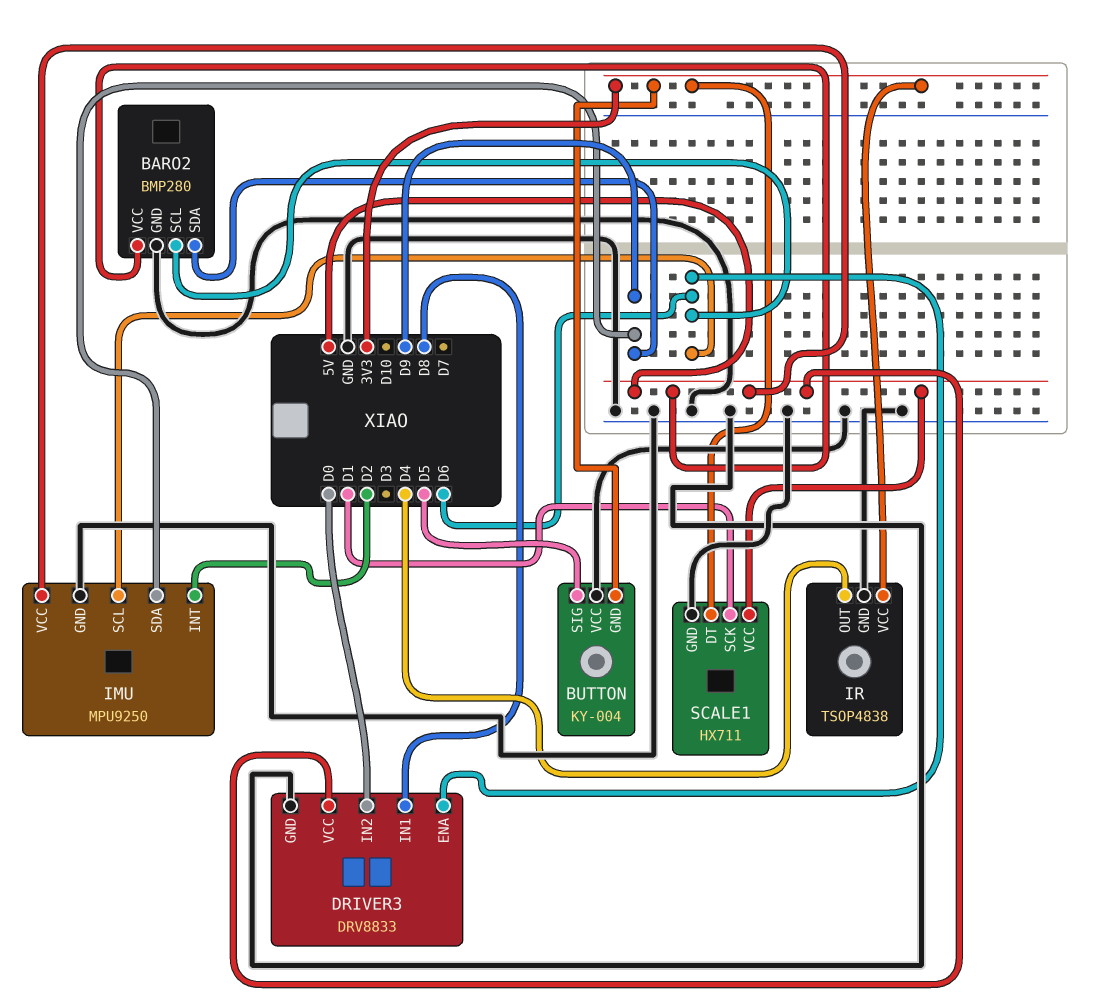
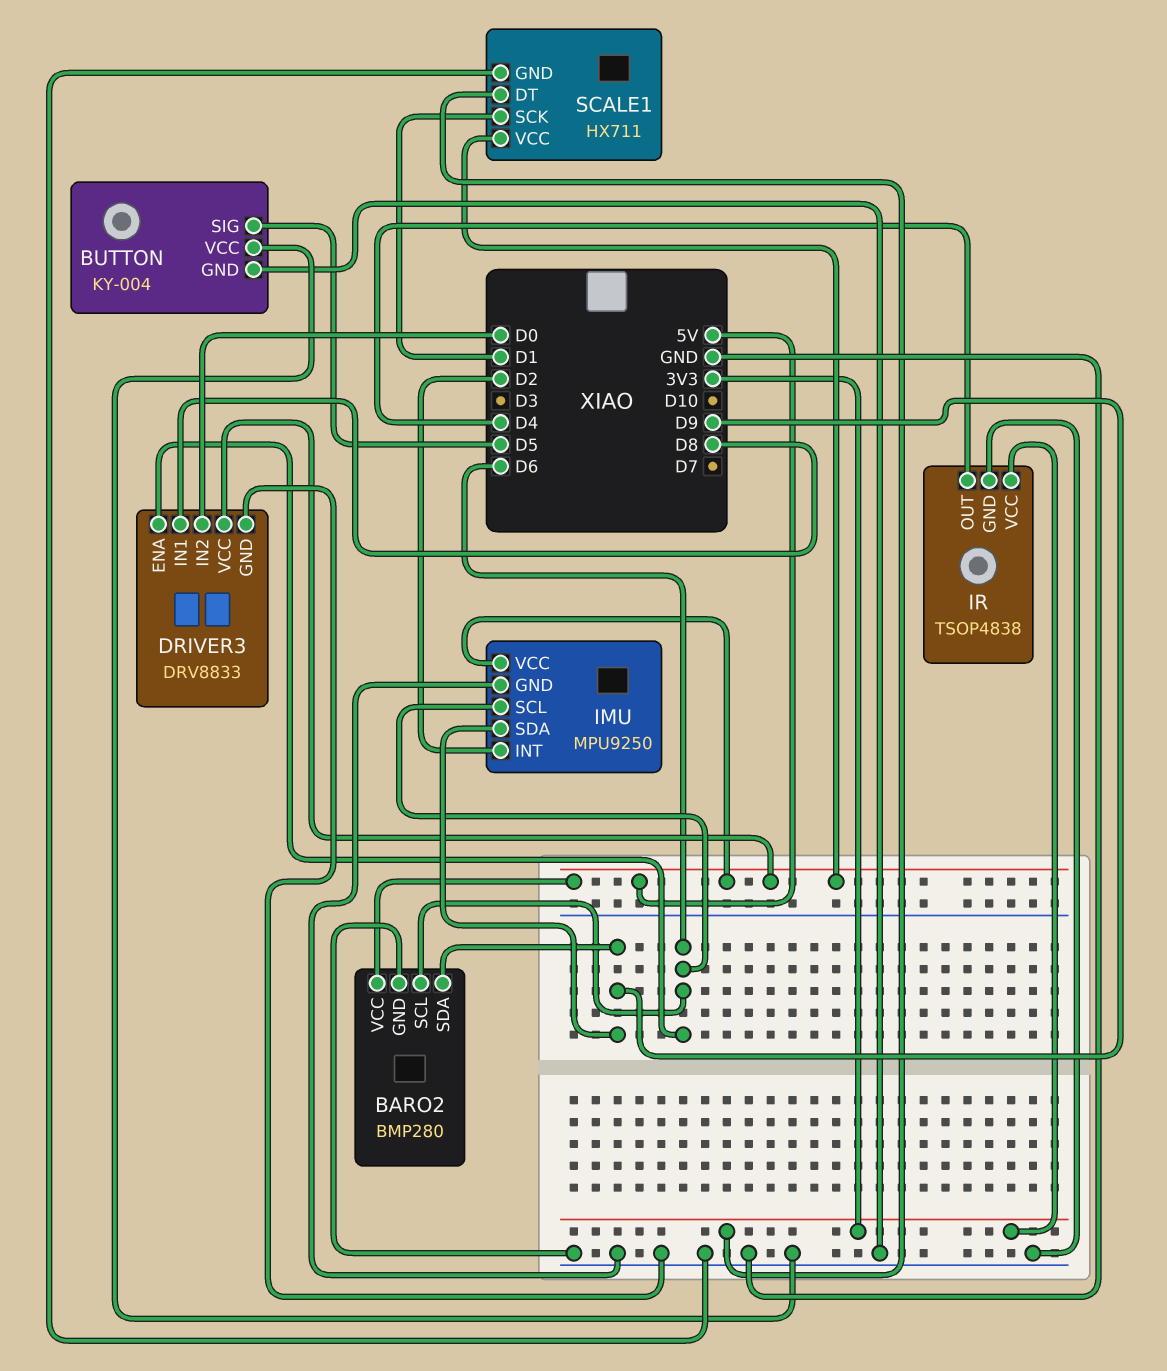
BUTTON pin GND: 3V3 -> GND

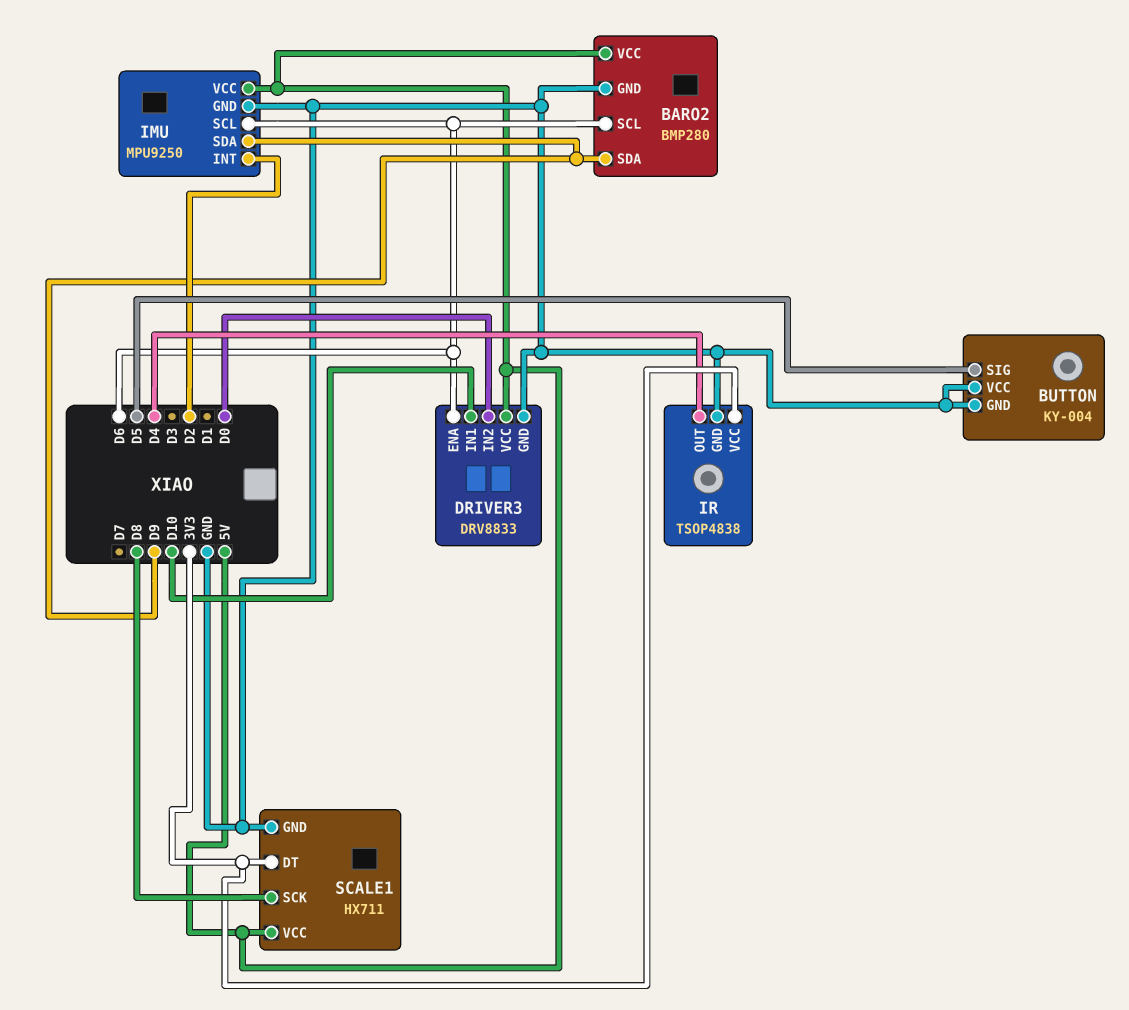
DRIVER3 pin IN1: D8 -> D10
SCALE1 pin SCK: D1 -> D8

